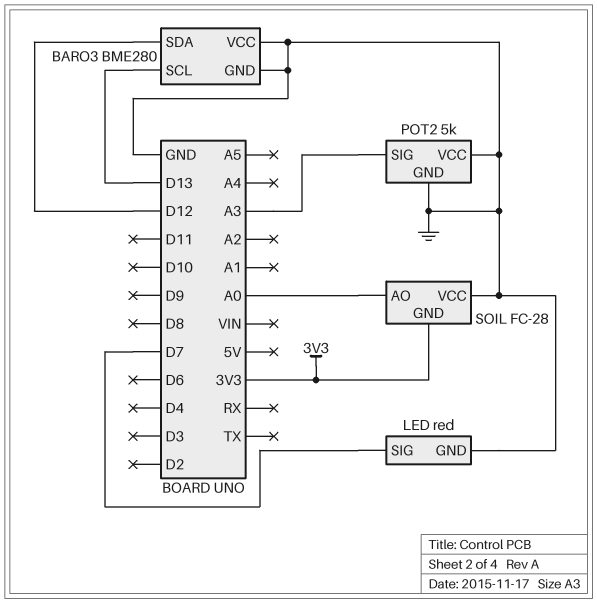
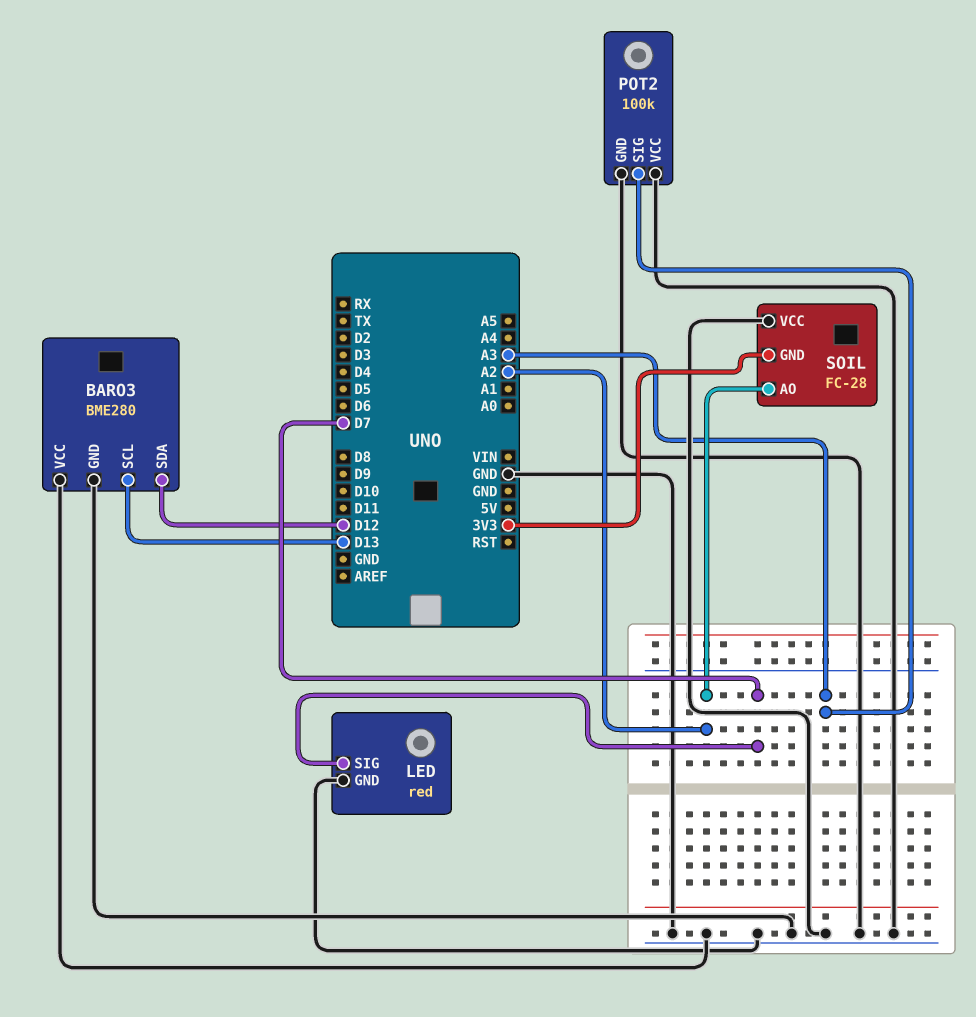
POT2: 5k -> 100k
SOIL pin AO: A0 -> A2

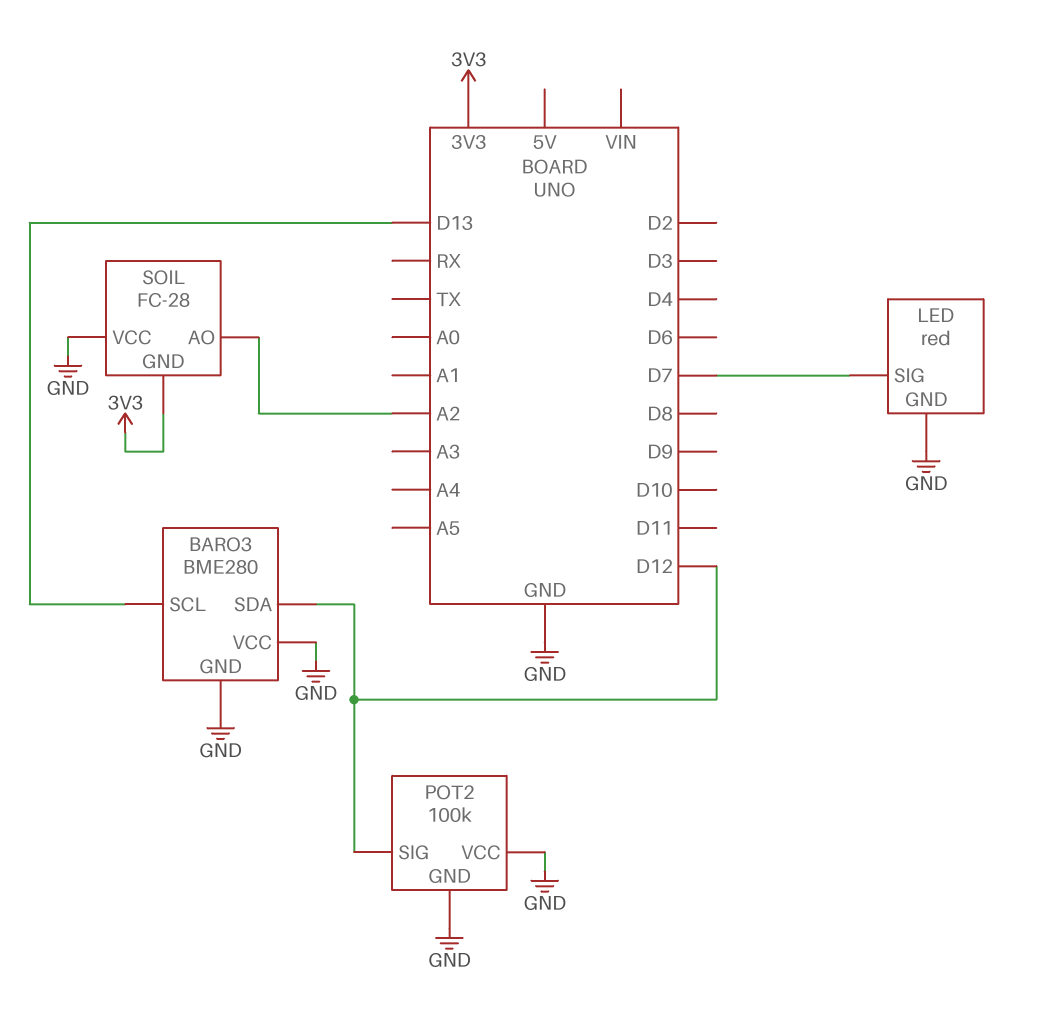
POT2 pin SIG: A3 -> D12

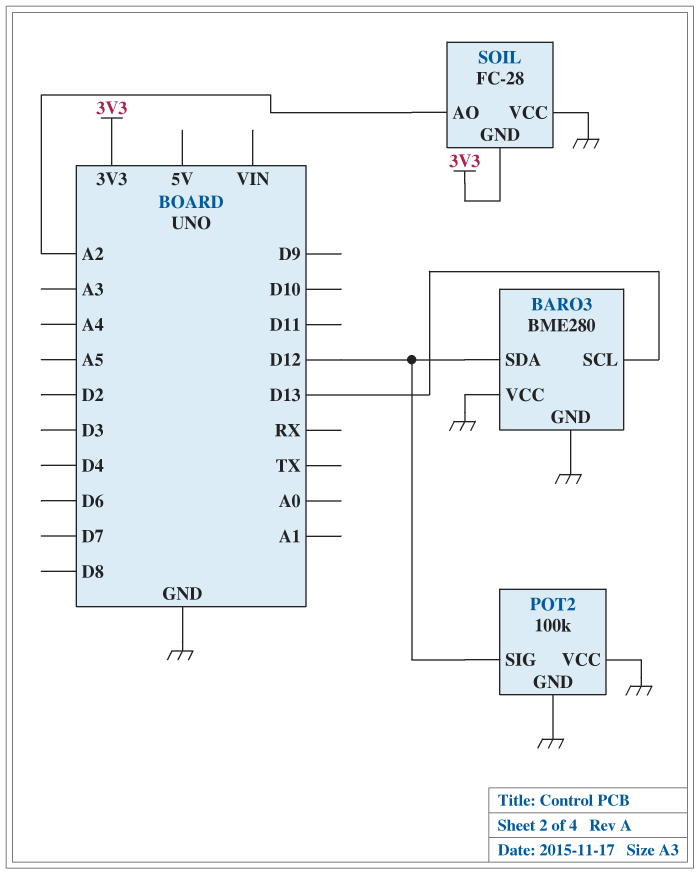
LED: red -> none
LED pin GND: GND -> none
LED pin SIG: D7 -> none

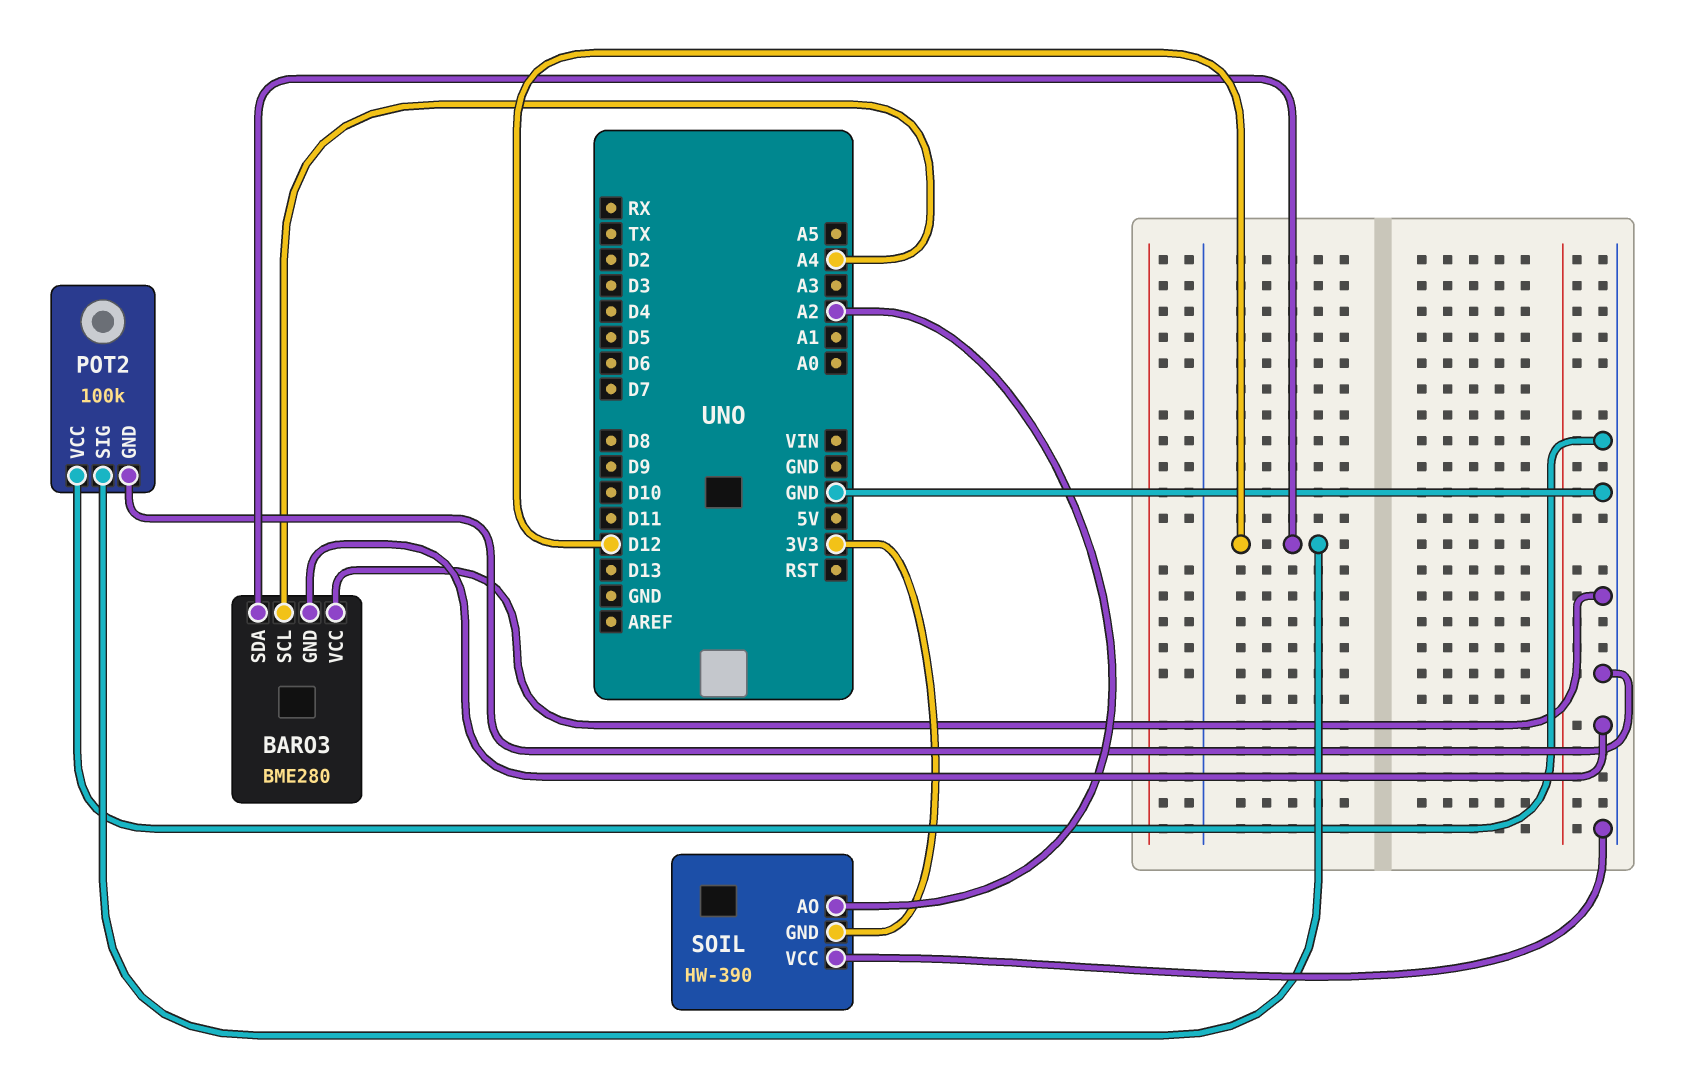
BARO3 pin SCL: D13 -> A4
SOIL: FC-28 -> HW-390

